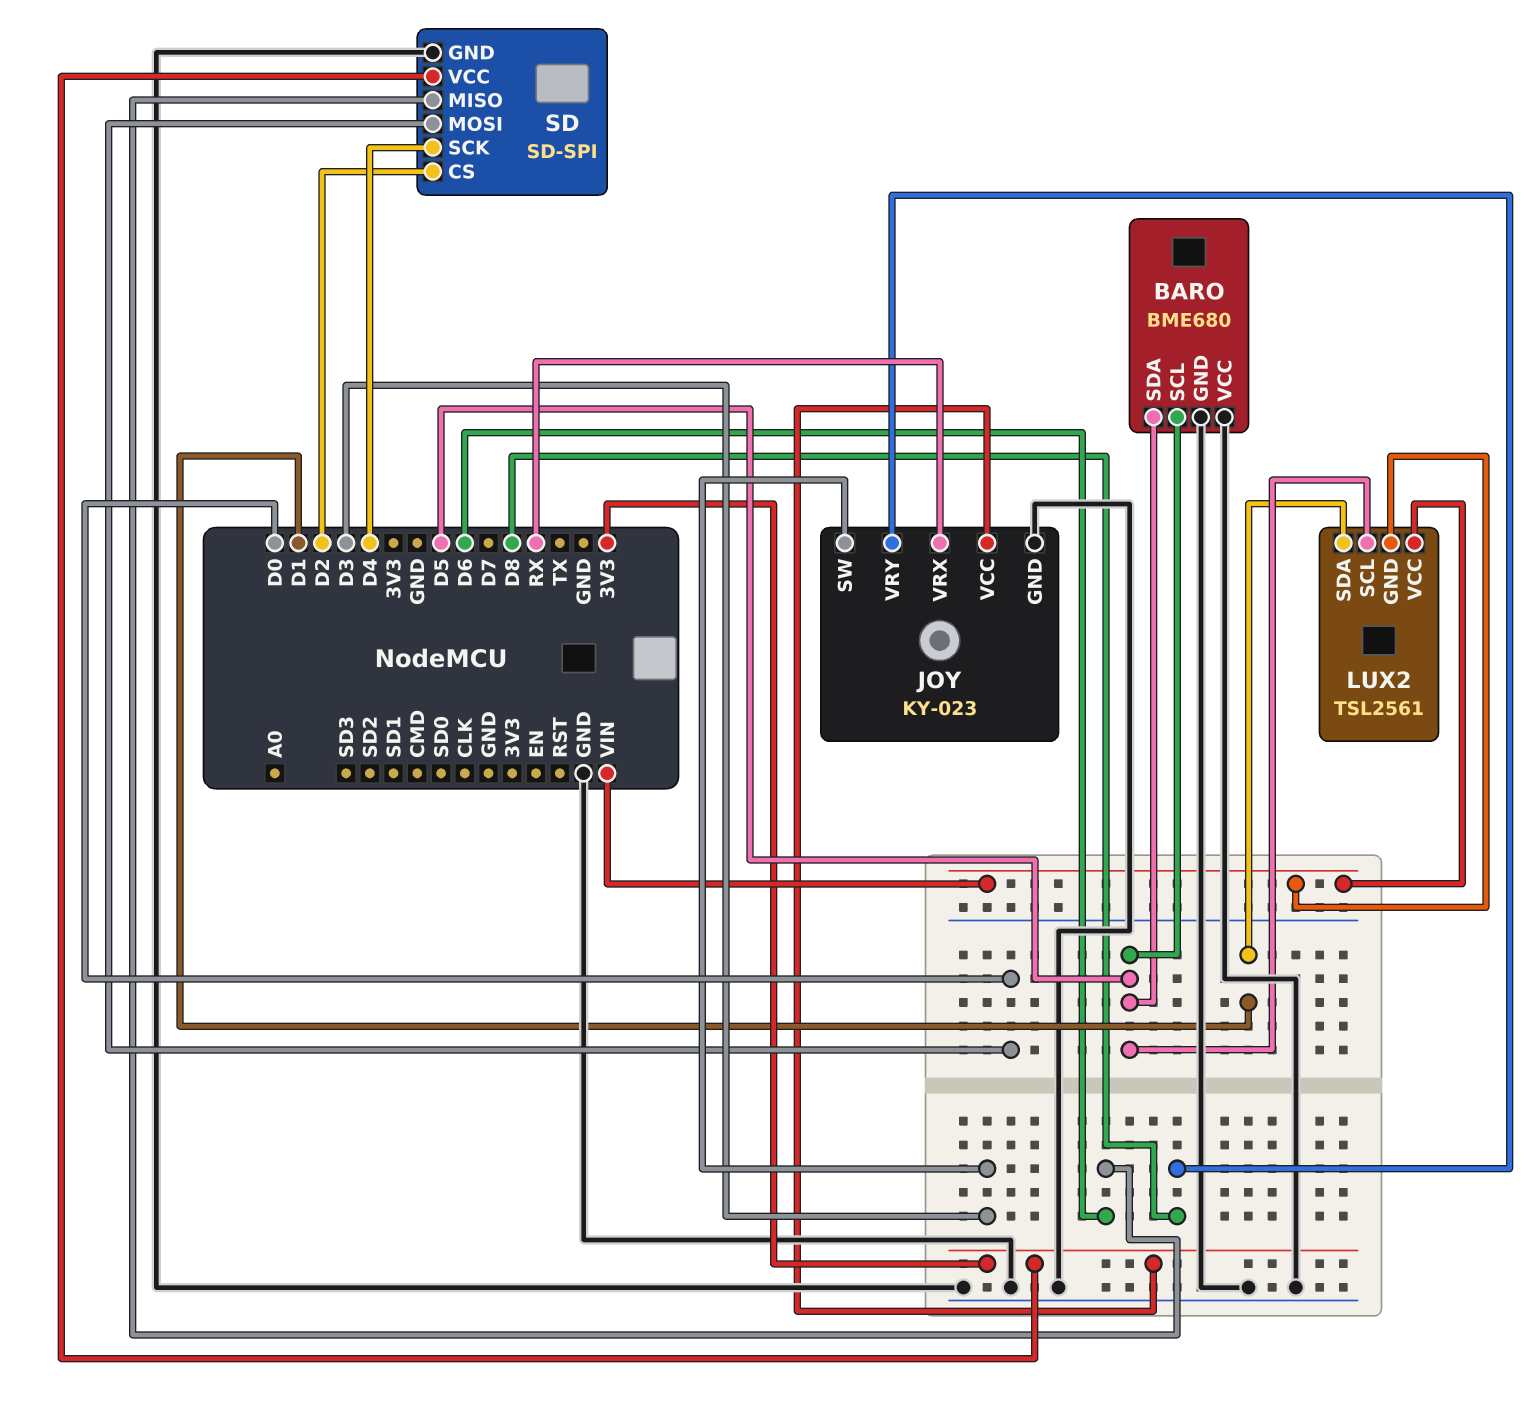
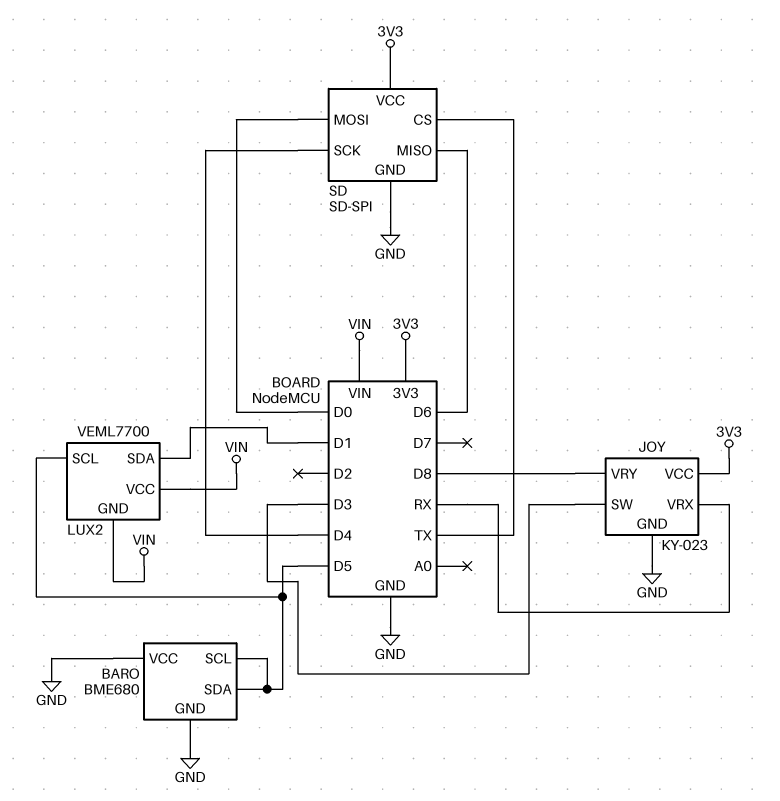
LUX2: TSL2561 -> VEML7700
SD pin CS: D2 -> TX

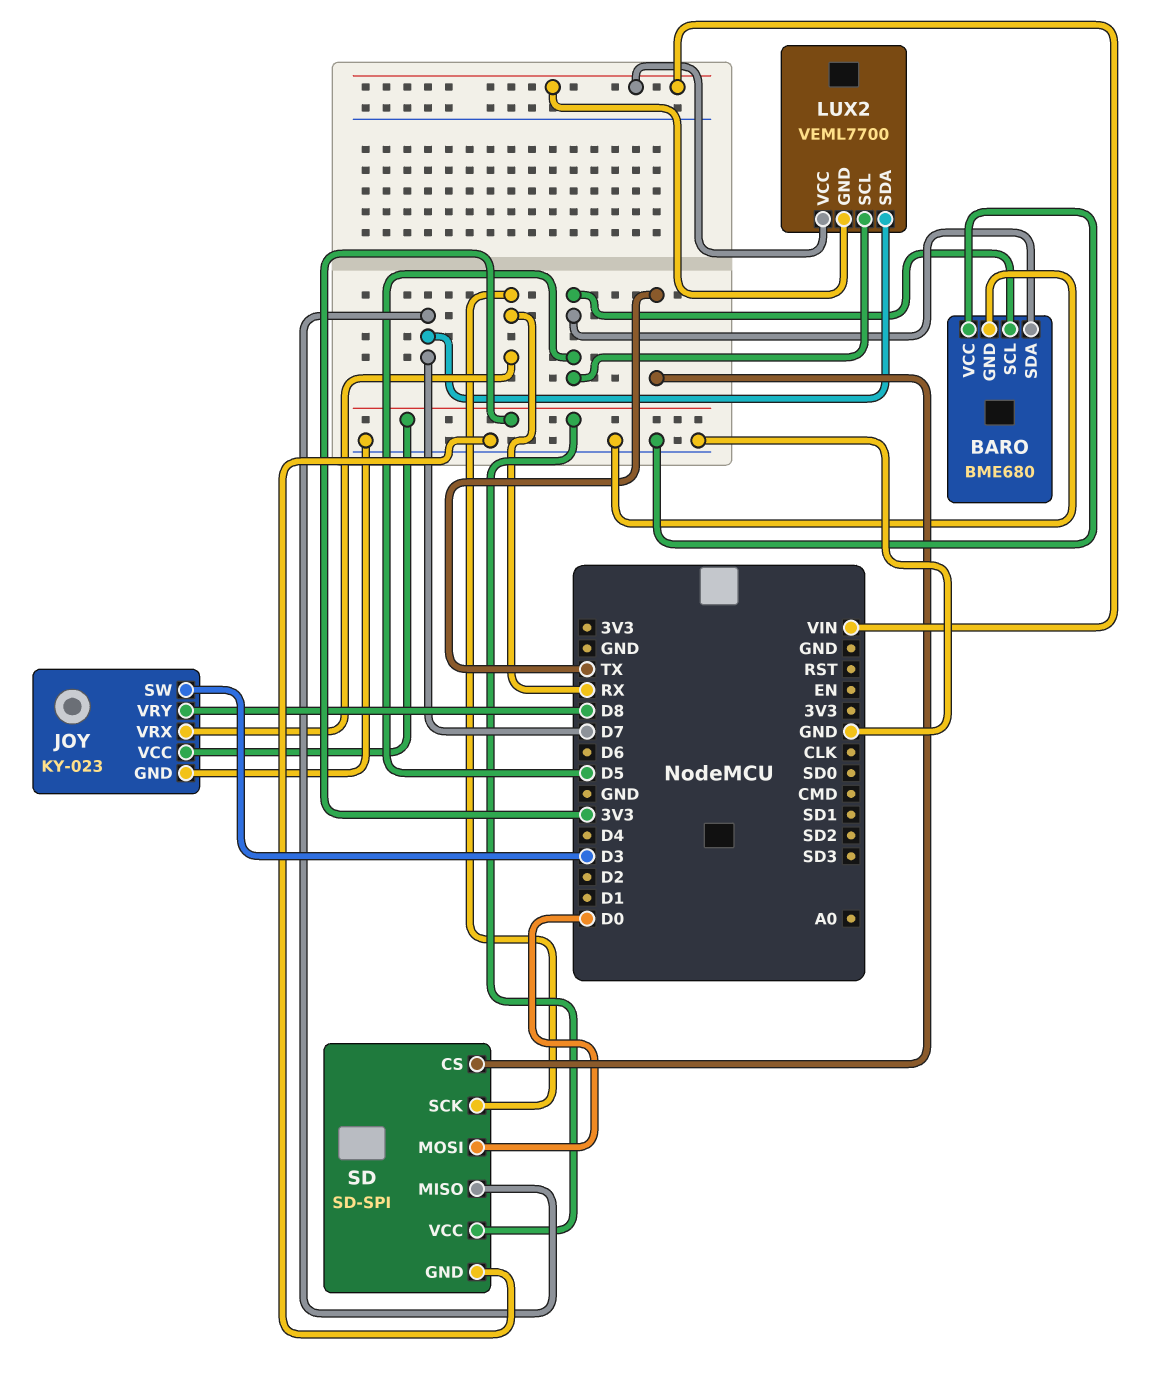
LUX2 pin SDA: D1 -> D7
SD pin MISO: D6 -> D7
SD pin SCK: D4 -> RX

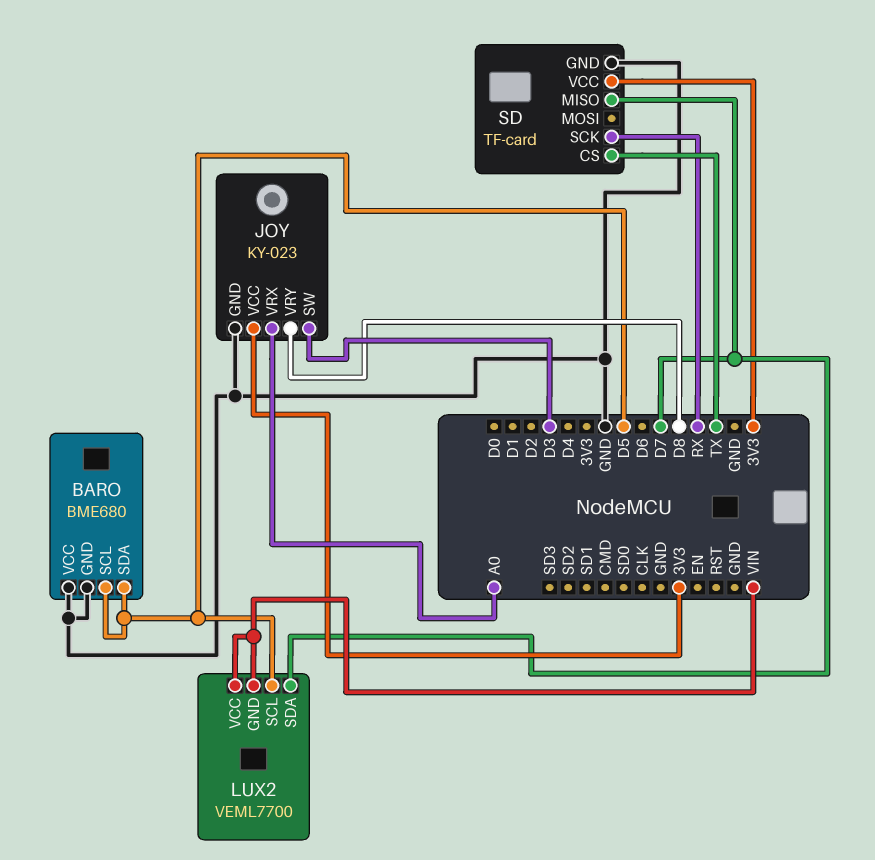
JOY pin VRX: RX -> A0
SD: SD-SPI -> TF-card
SD pin MOSI: D0 -> none

